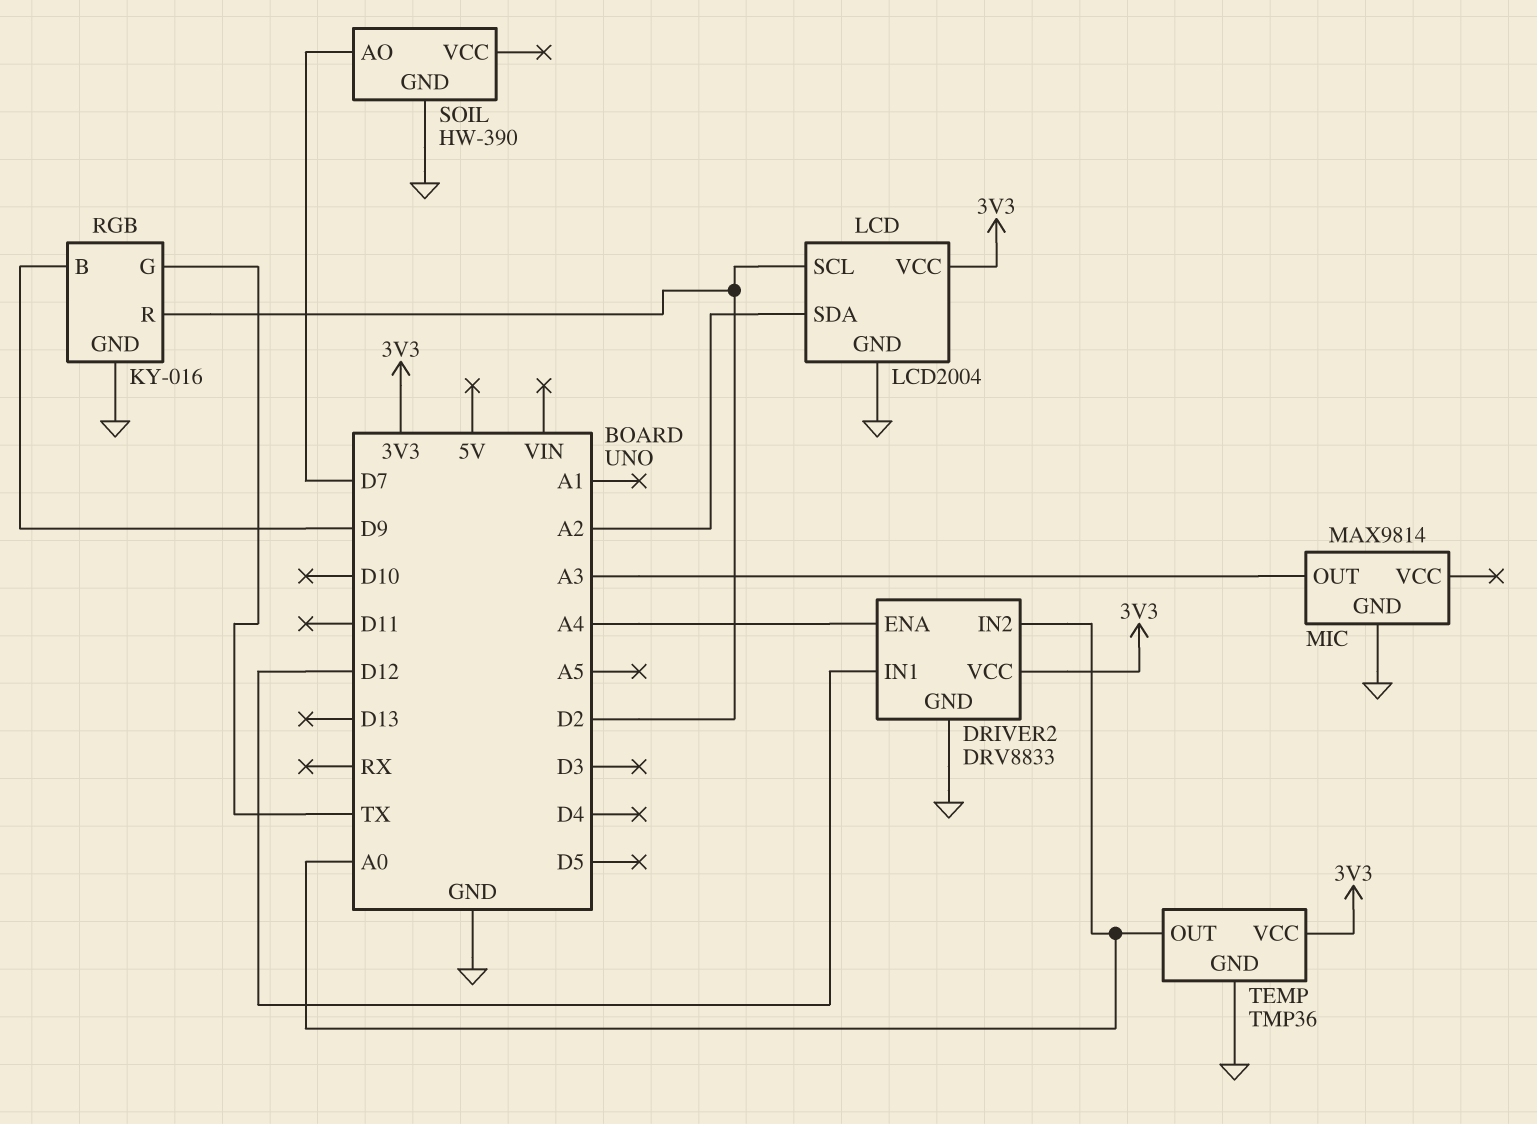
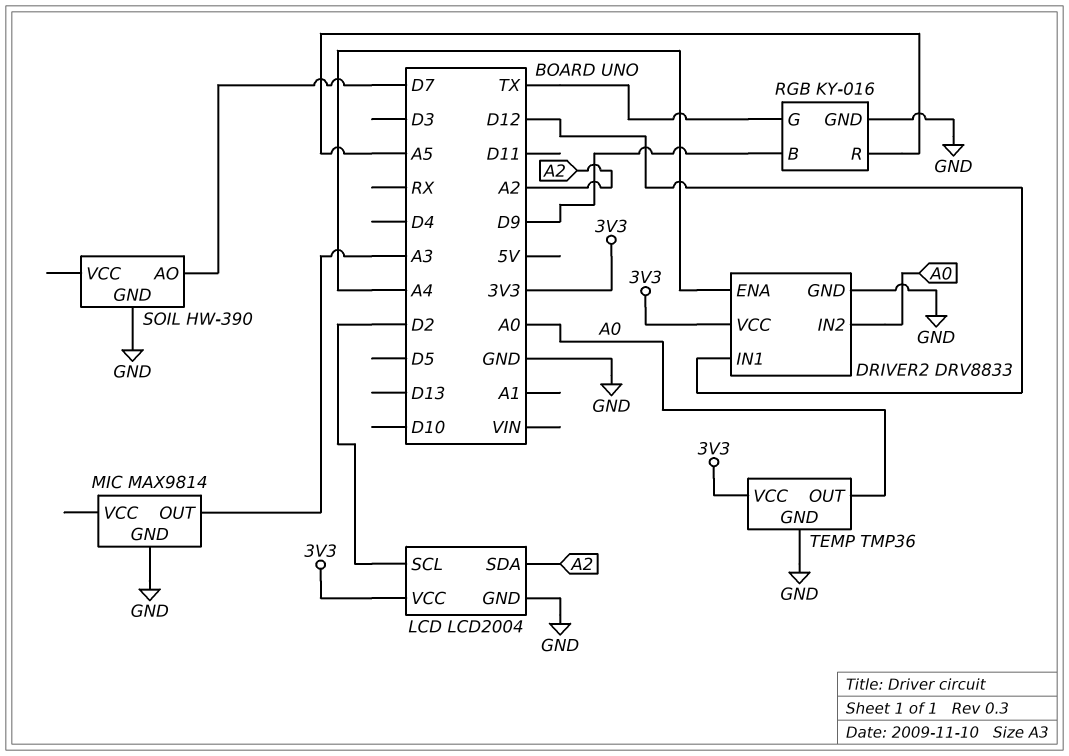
RGB pin R: D2 -> A5

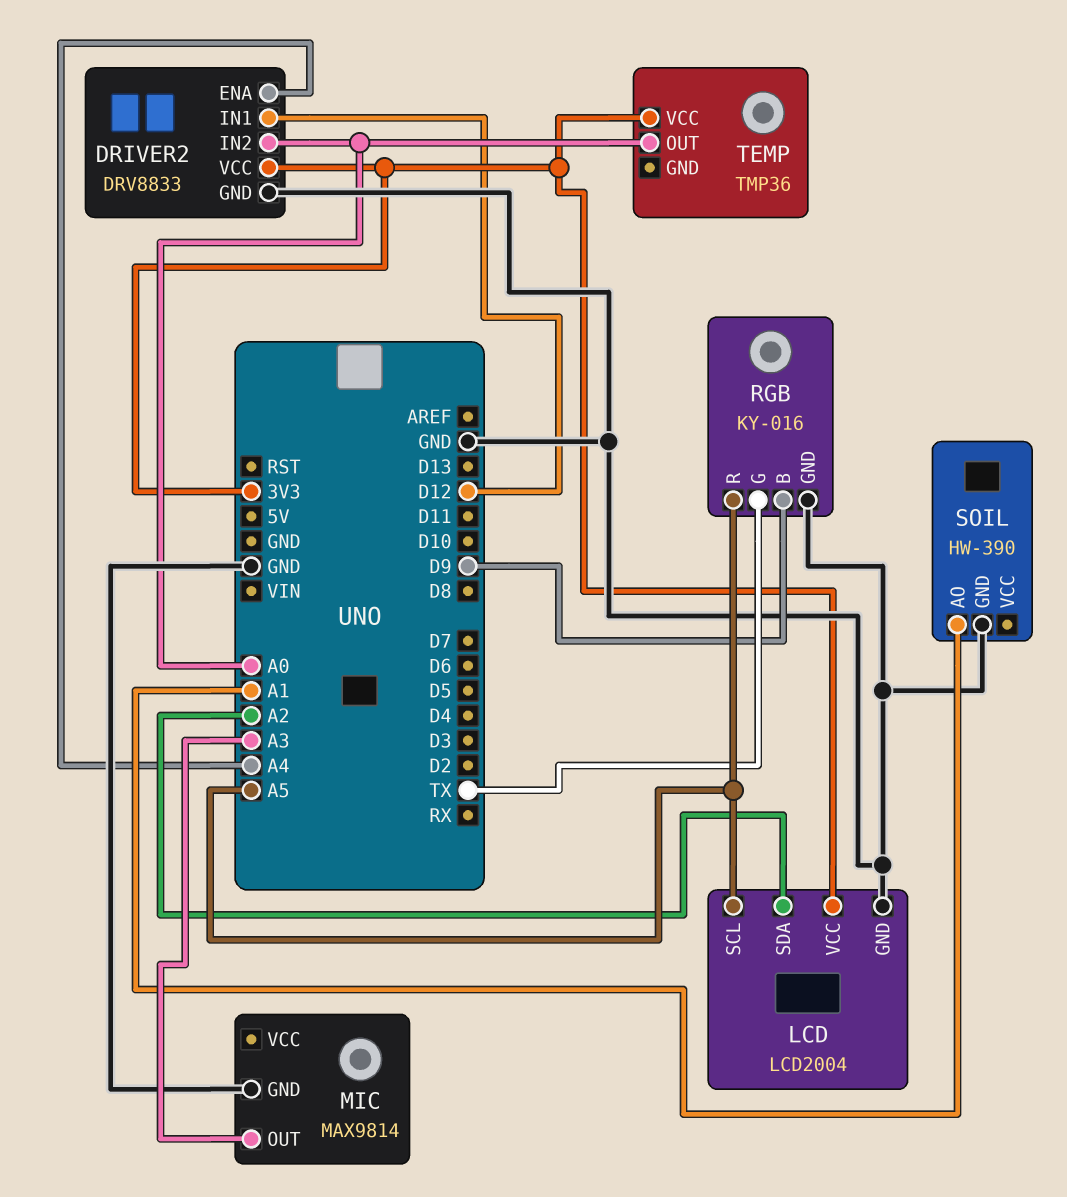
LCD pin SCL: D2 -> A5
SOIL pin AO: D7 -> A1
TEMP pin GND: GND -> none

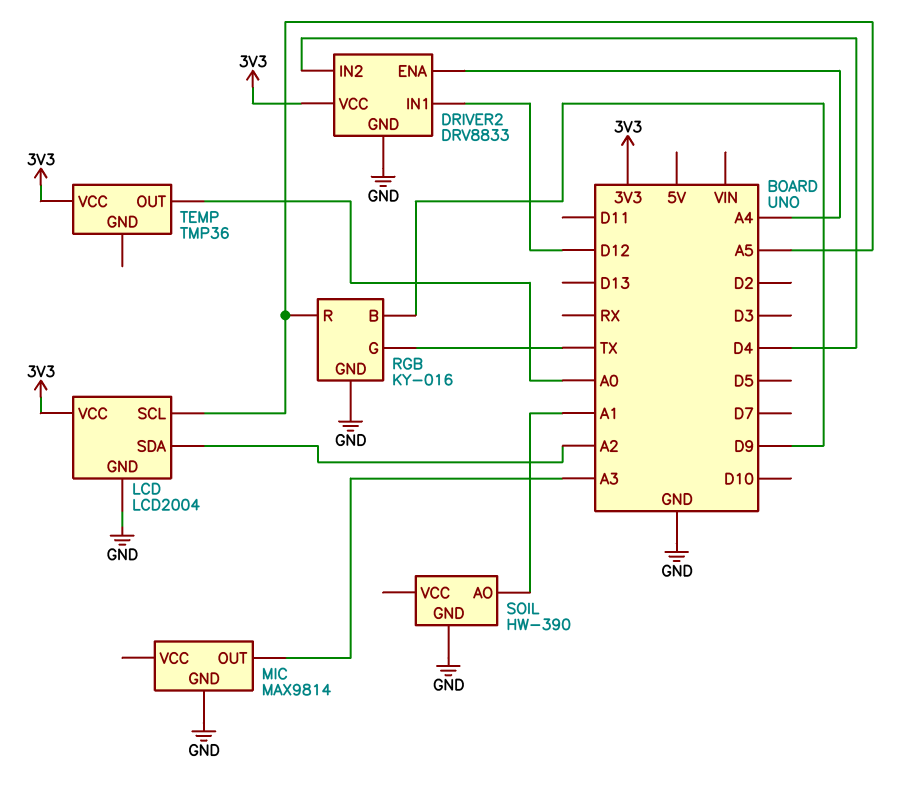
DRIVER2 pin IN2: A0 -> D4

